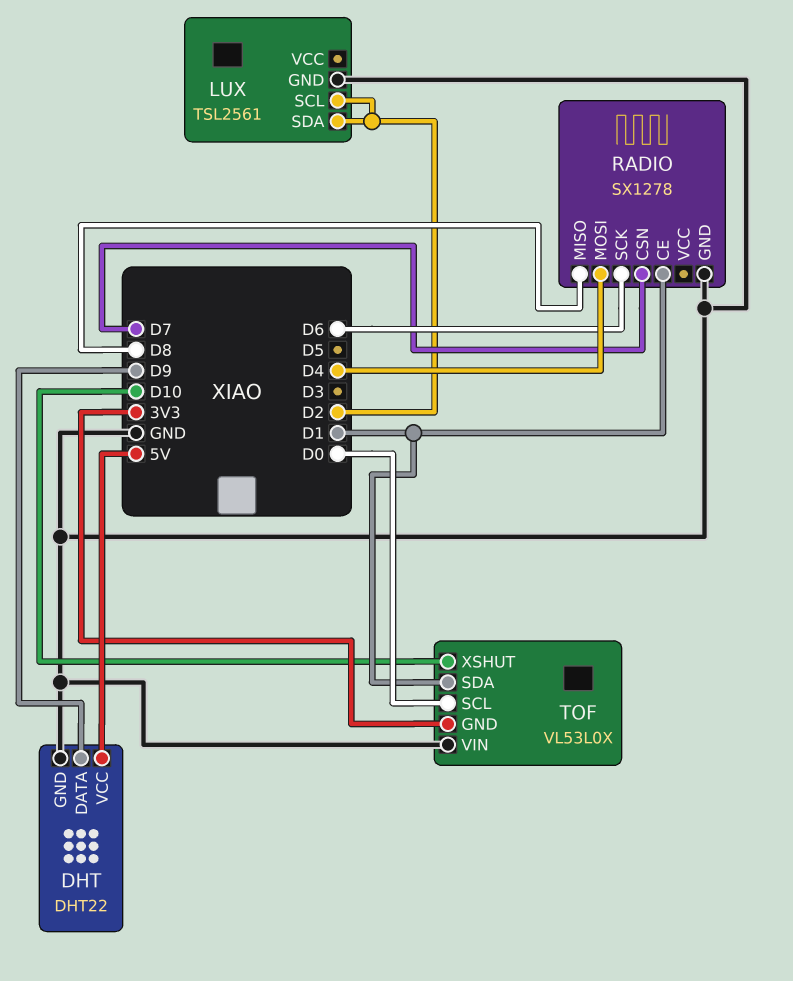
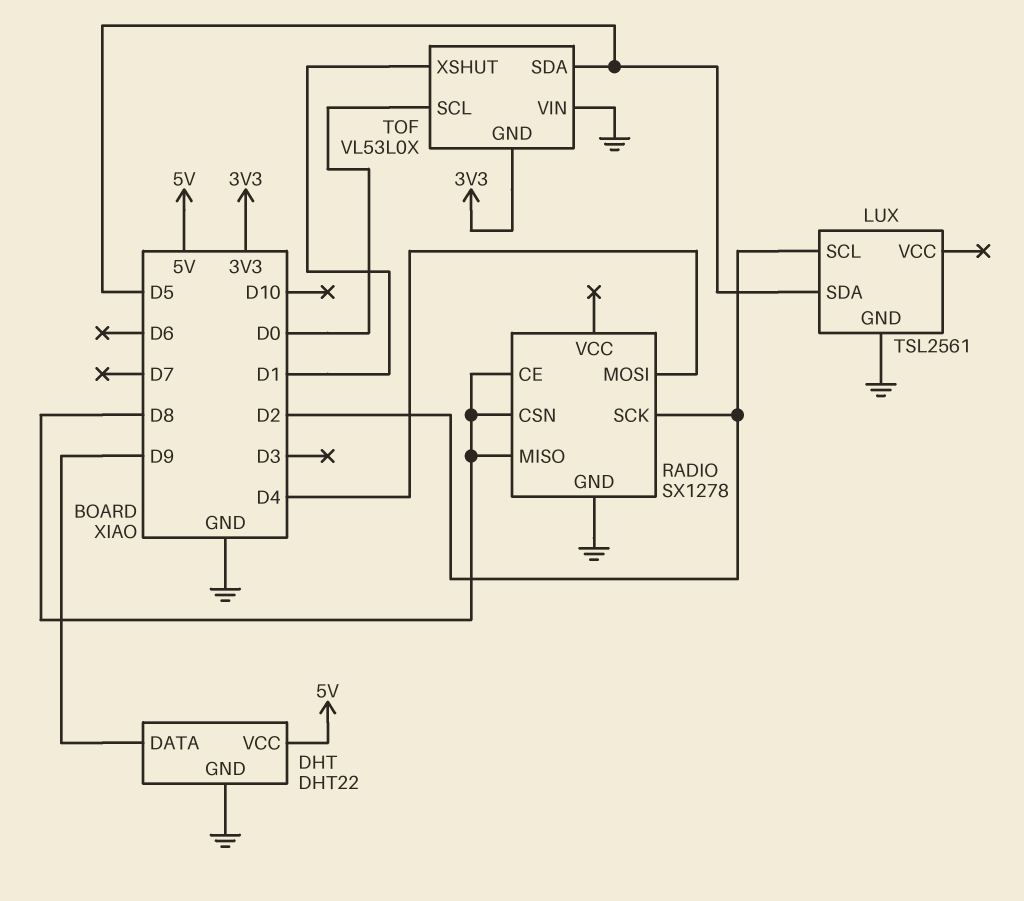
LUX pin SDA: D2 -> D5
RADIO pin CE: D1 -> D8
RADIO pin CSN: D7 -> D8
RADIO pin SCK: D6 -> D2
TOF pin SDA: D1 -> D5
TOF pin XSHUT: D10 -> D1

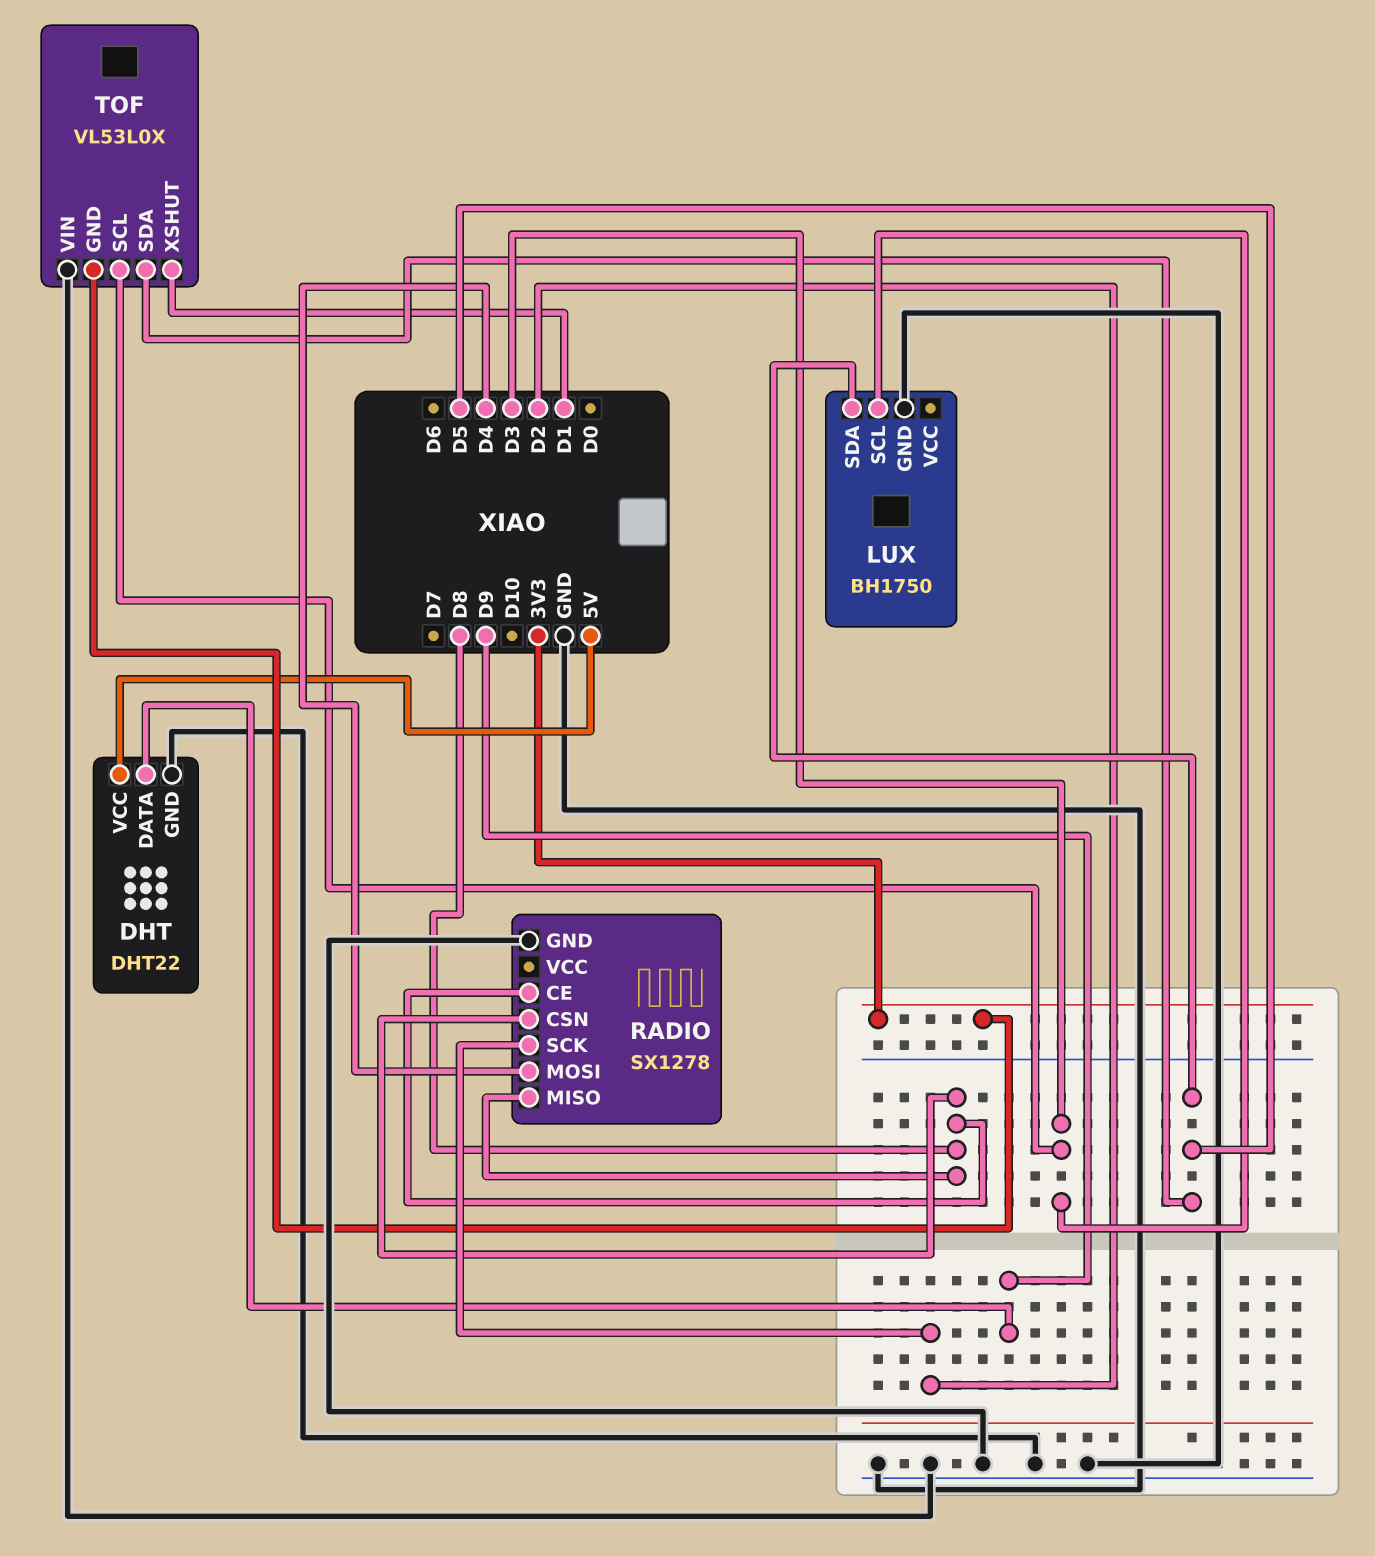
LUX: TSL2561 -> BH1750
LUX pin SCL: D2 -> D3
TOF pin SCL: D0 -> D3

